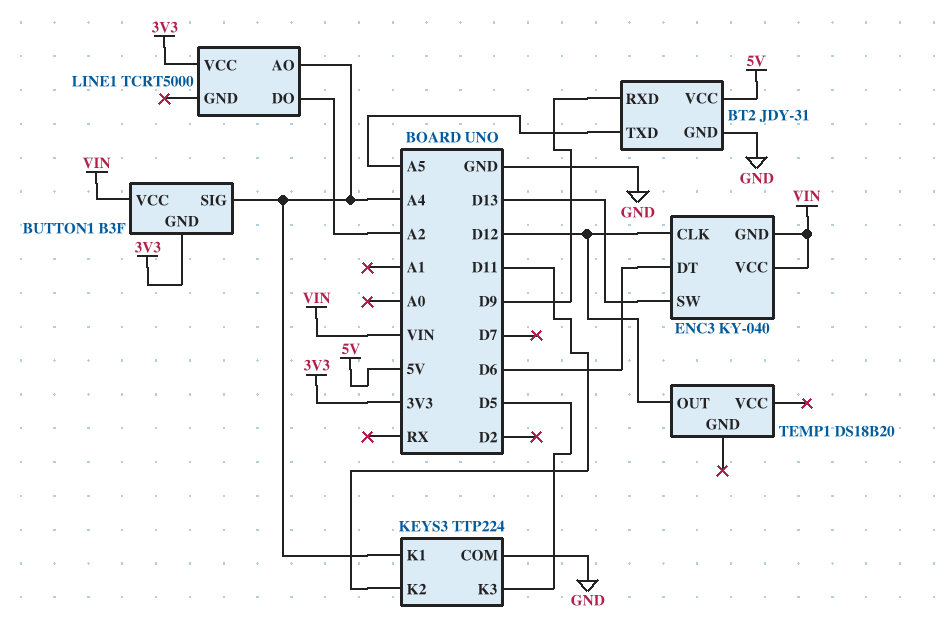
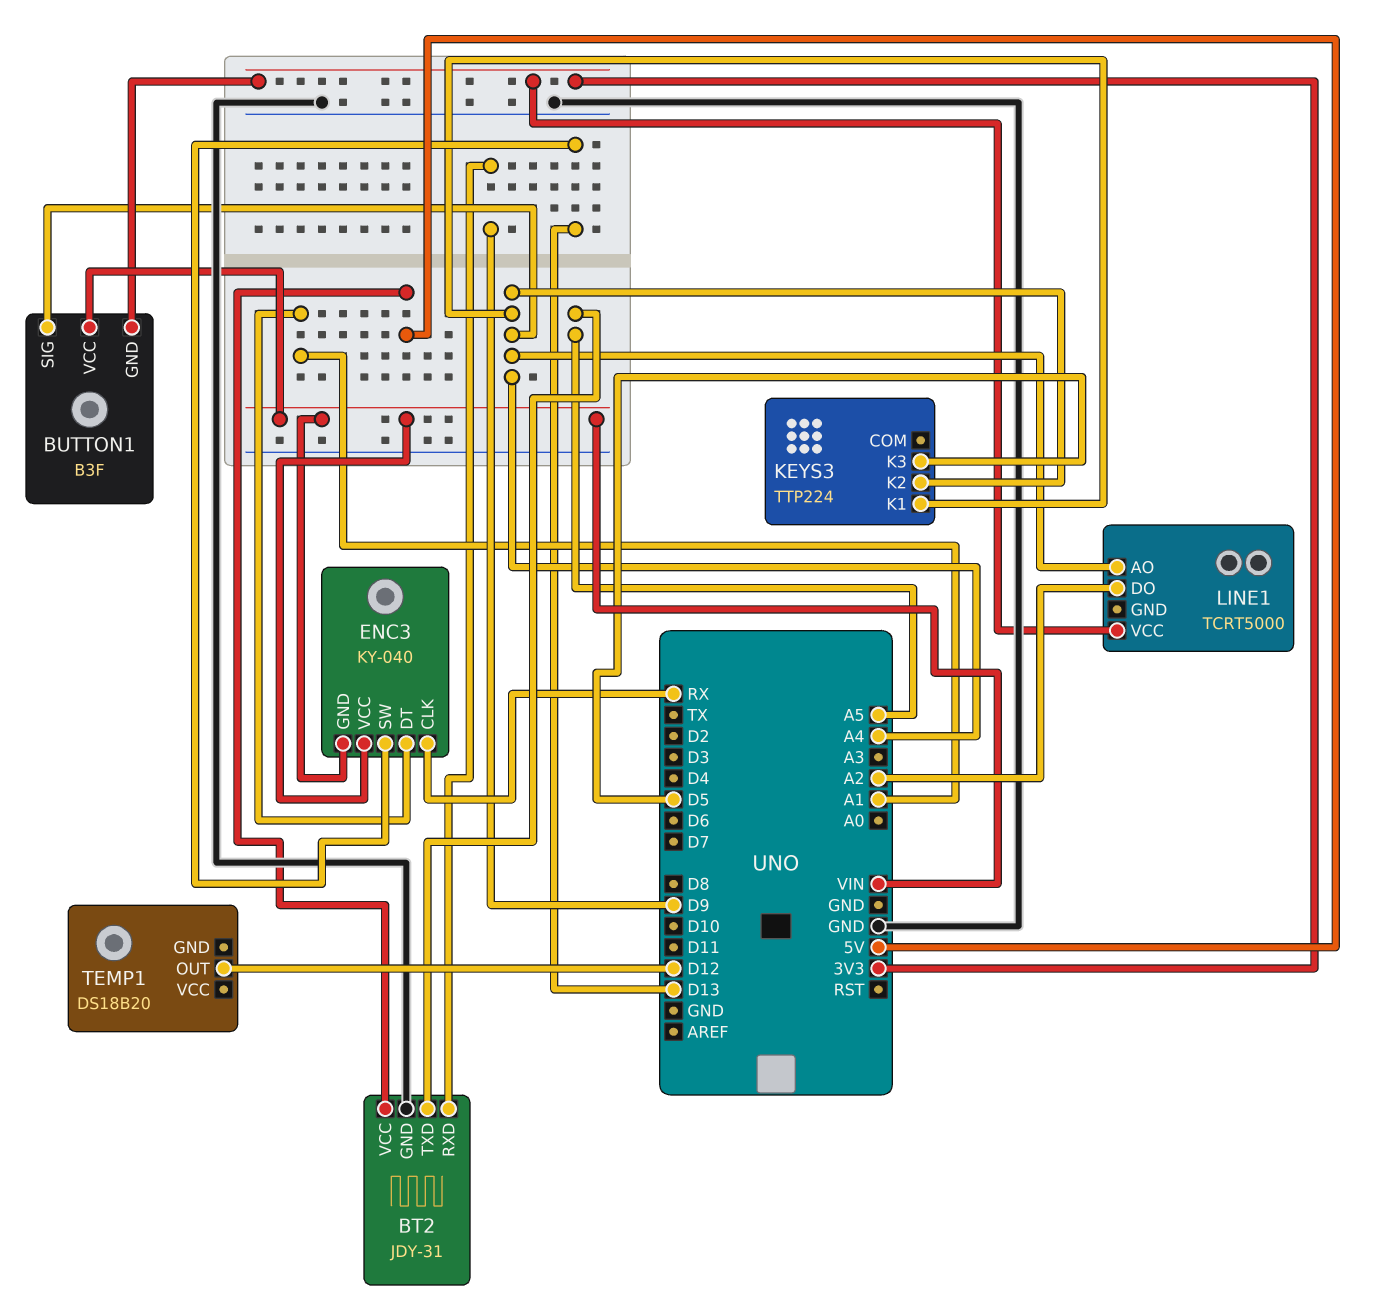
ENC3 pin CLK: D12 -> RX
ENC3 pin DT: D6 -> A1
KEYS3 pin COM: GND -> none
KEYS3 pin K2: D11 -> A4

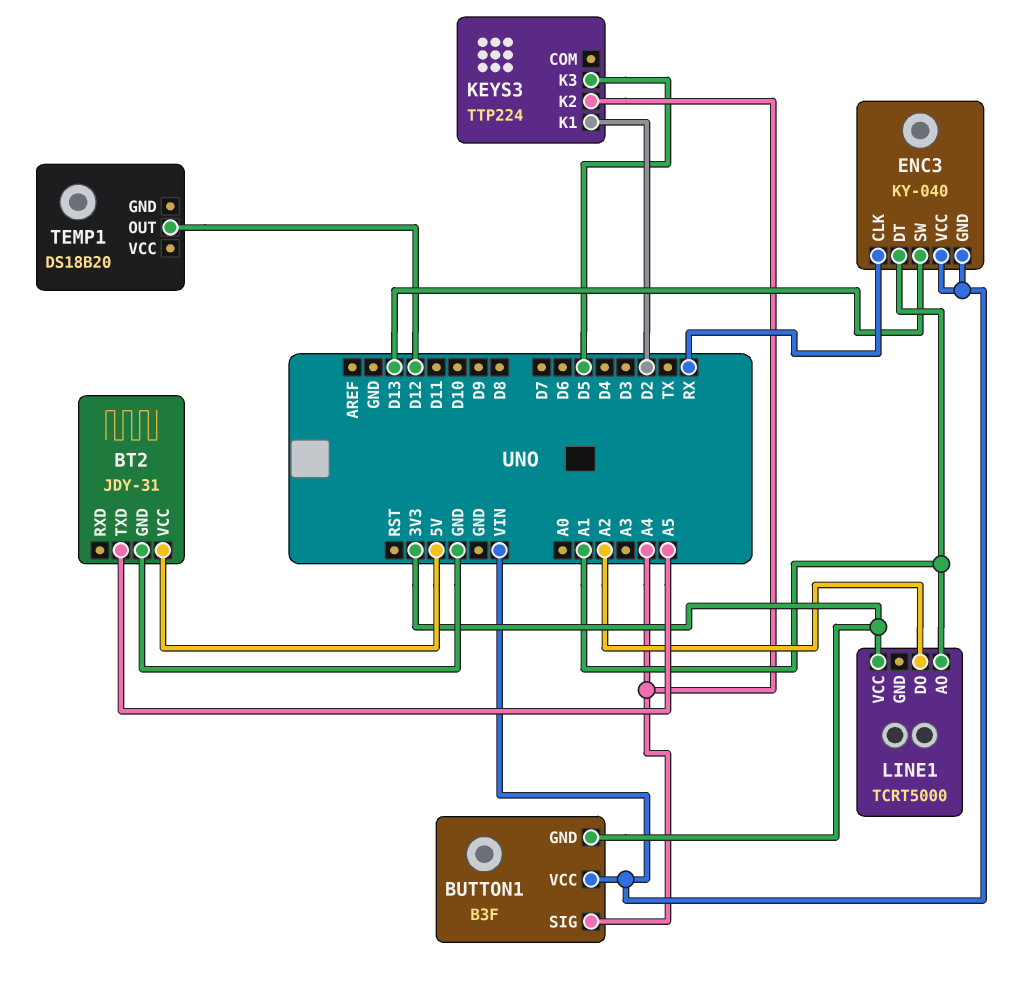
BT2 pin RXD: D9 -> none
KEYS3 pin K1: A4 -> D2
LINE1 pin AO: A4 -> A1

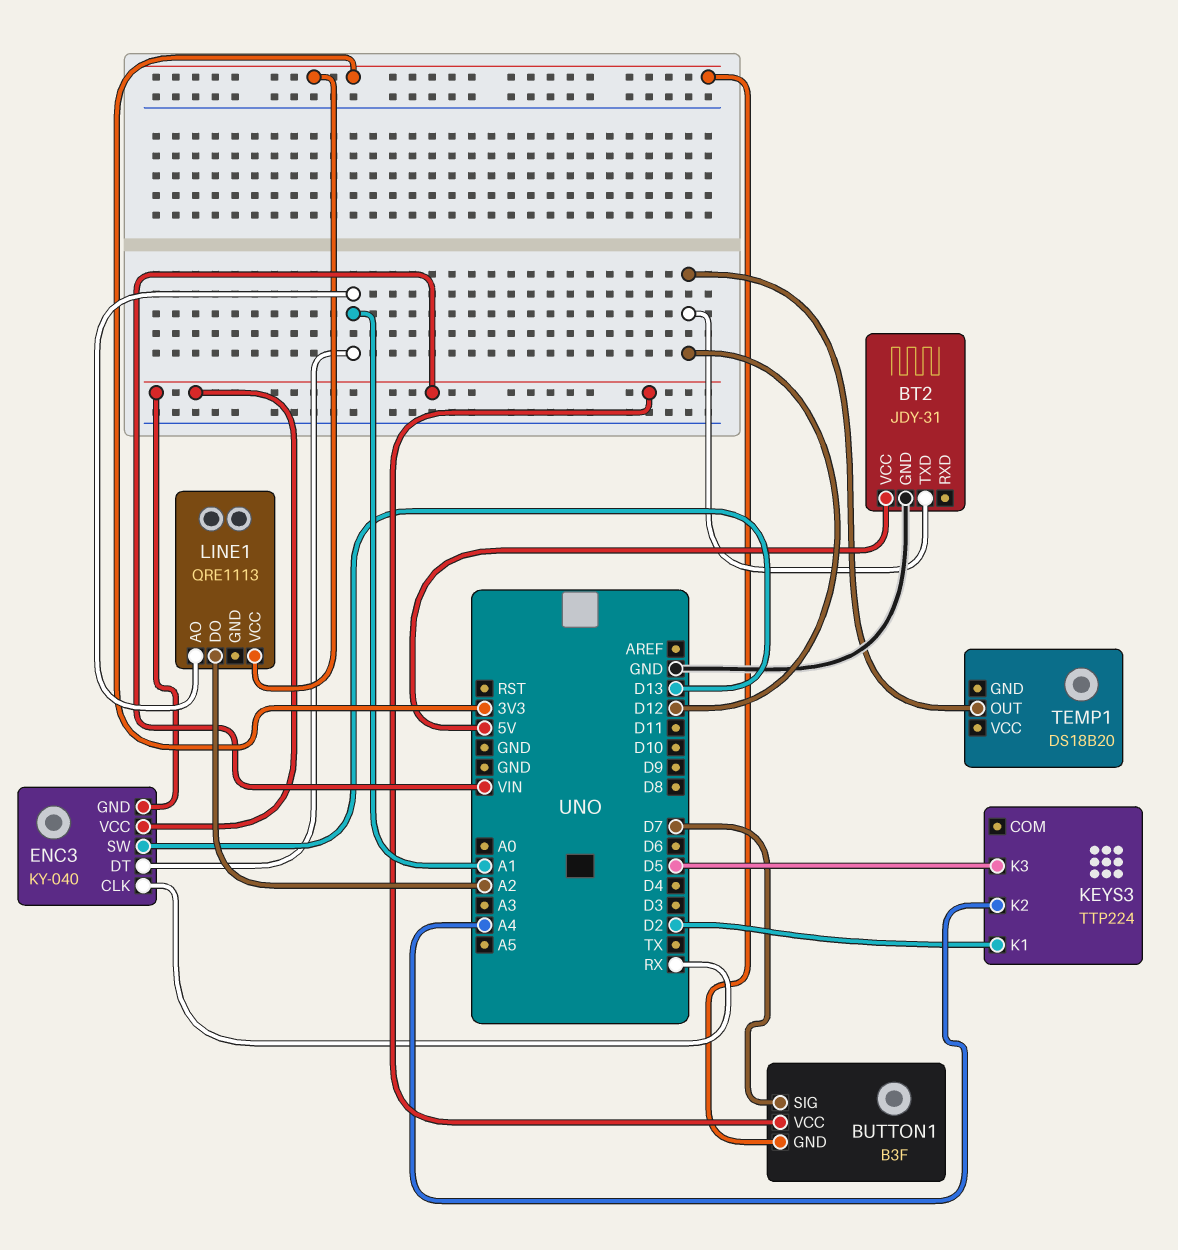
BT2 pin TXD: A5 -> D12
BUTTON1 pin SIG: A4 -> D7
LINE1: TCRT5000 -> QRE1113

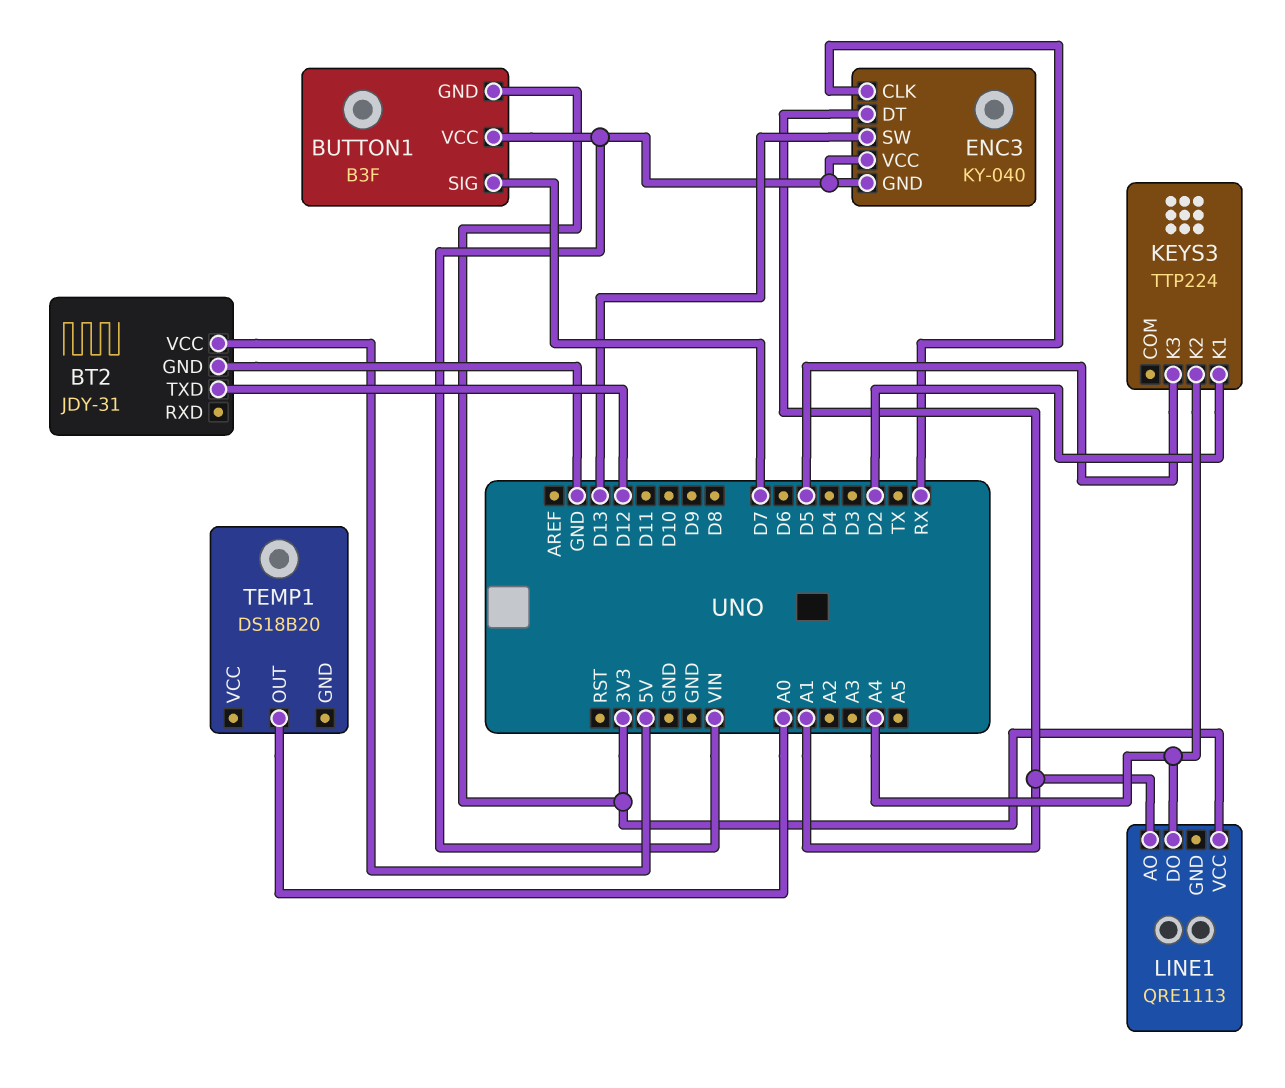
LINE1 pin DO: A2 -> A4
TEMP1 pin OUT: D12 -> A0

